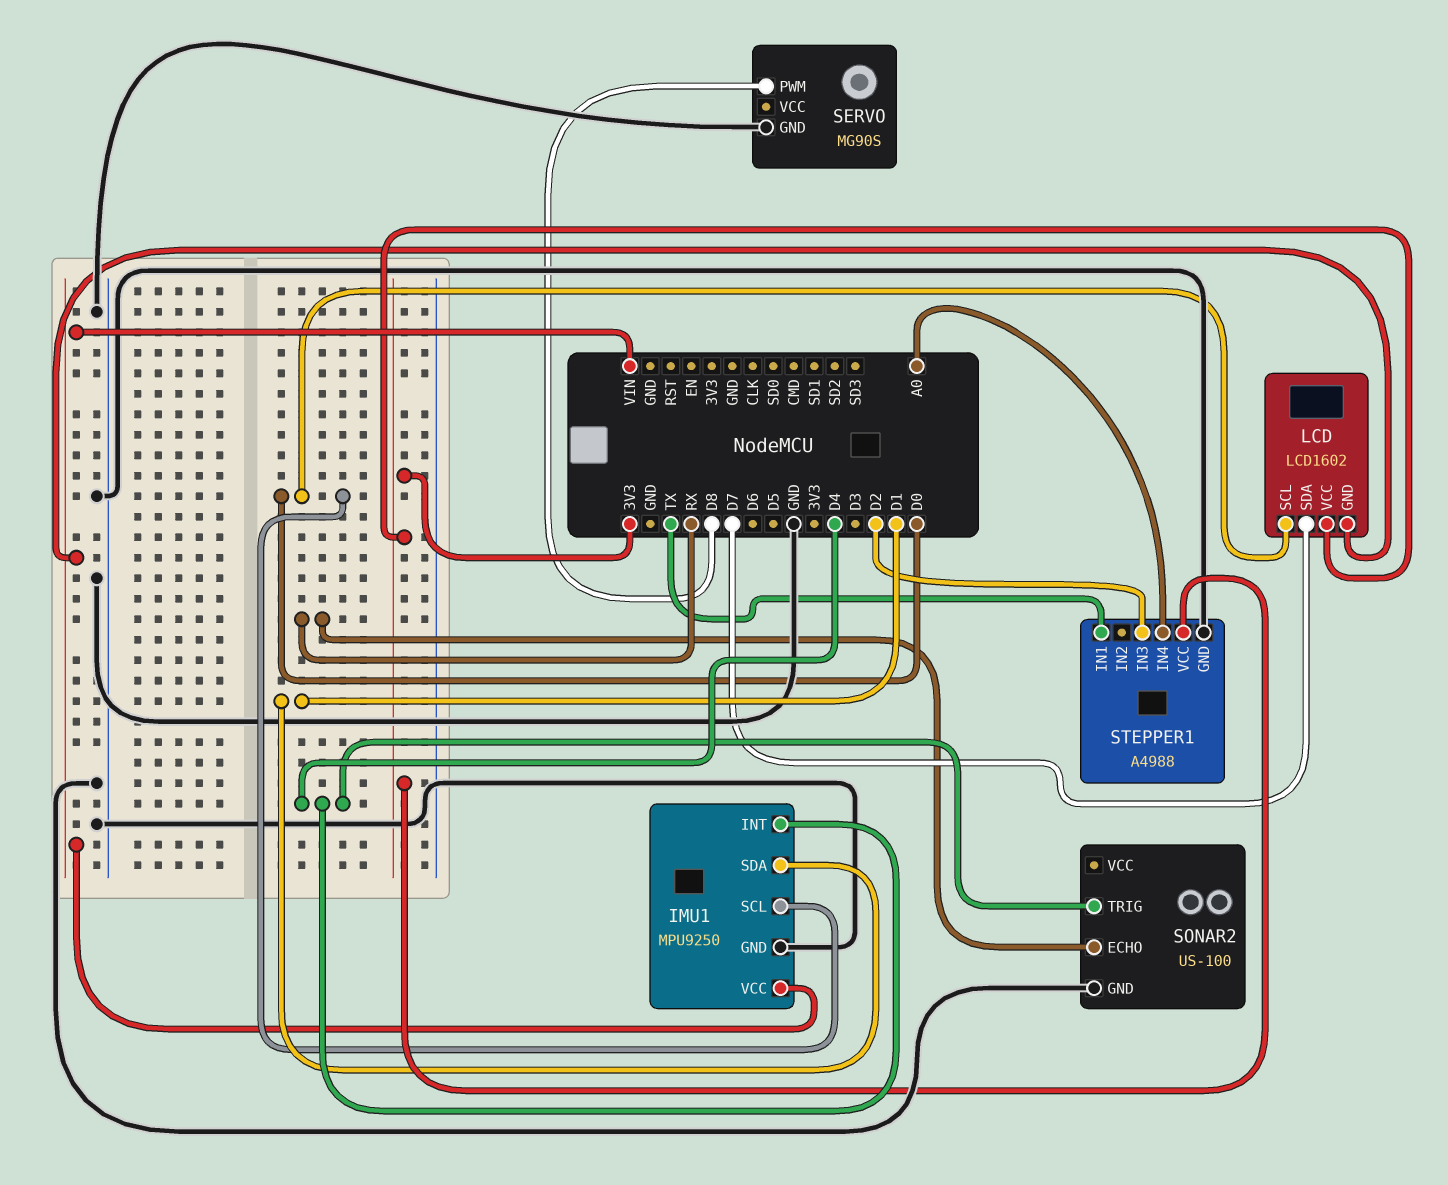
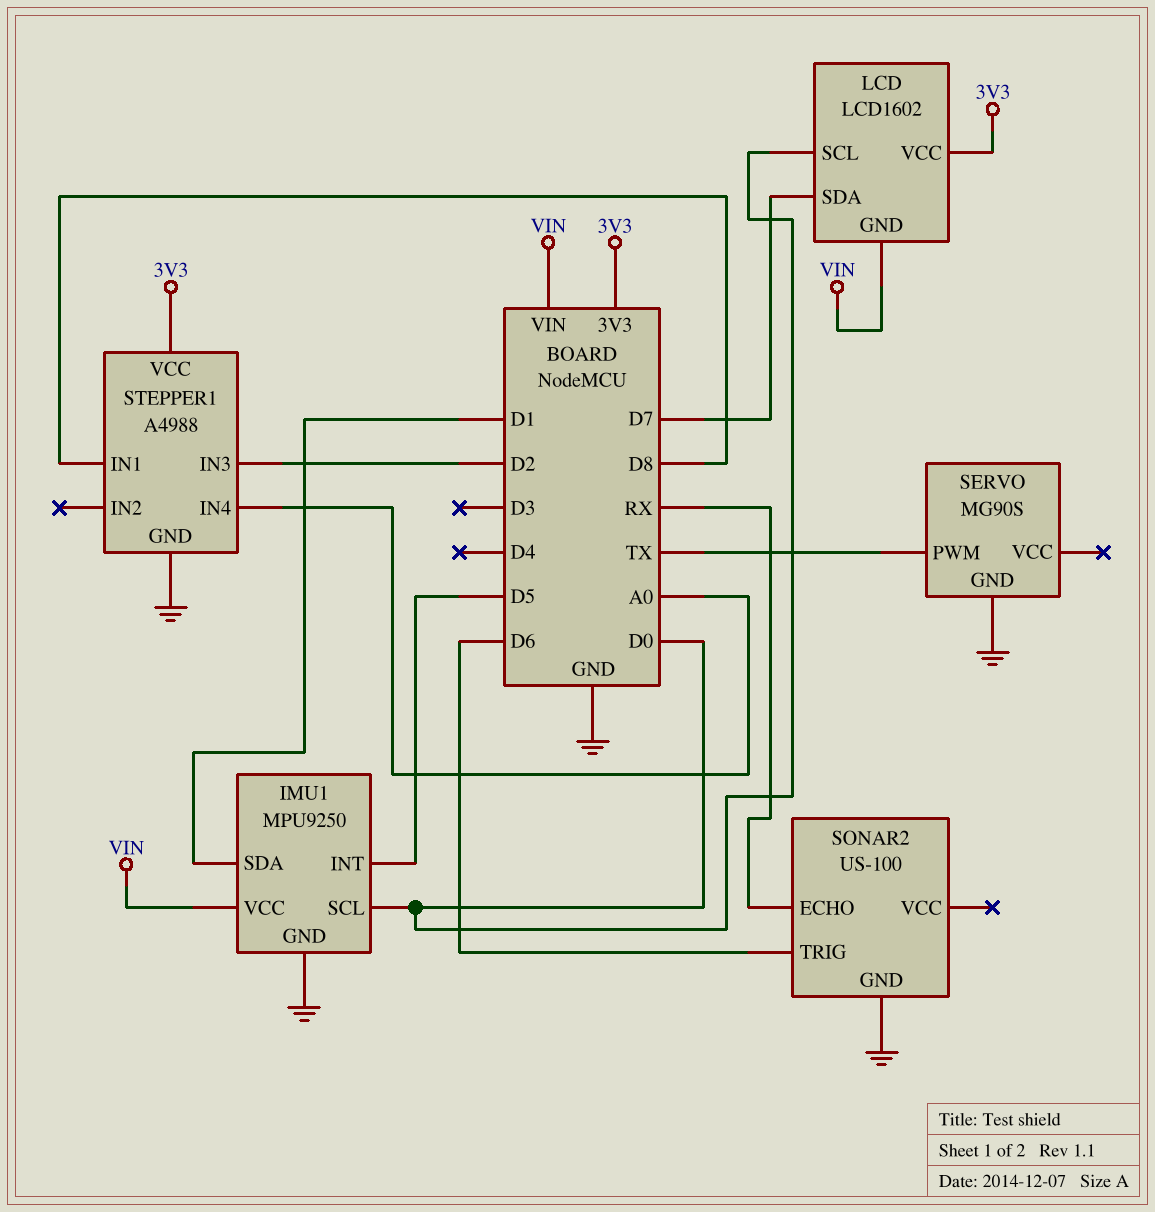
IMU1 pin INT: D4 -> D5
SERVO pin PWM: D8 -> TX
SONAR2 pin TRIG: D4 -> D6
STEPPER1 pin IN1: TX -> D8

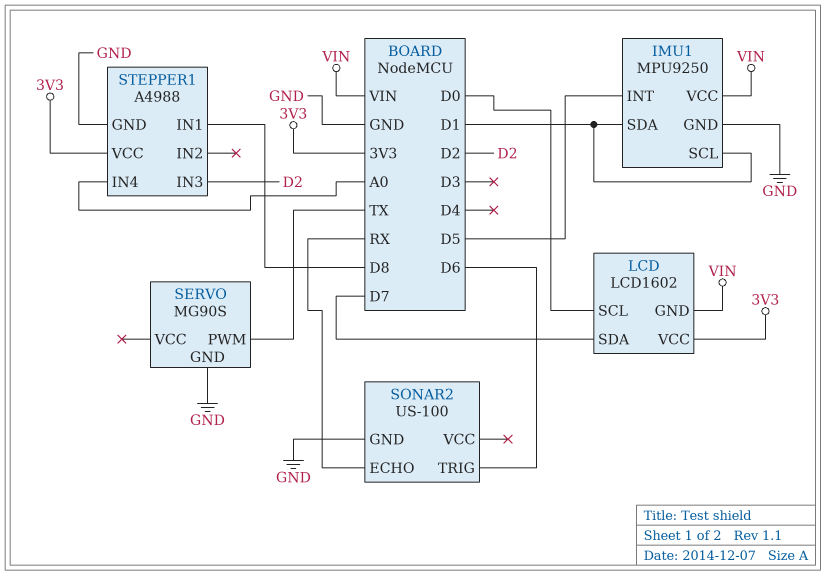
IMU1 pin SCL: D0 -> D1

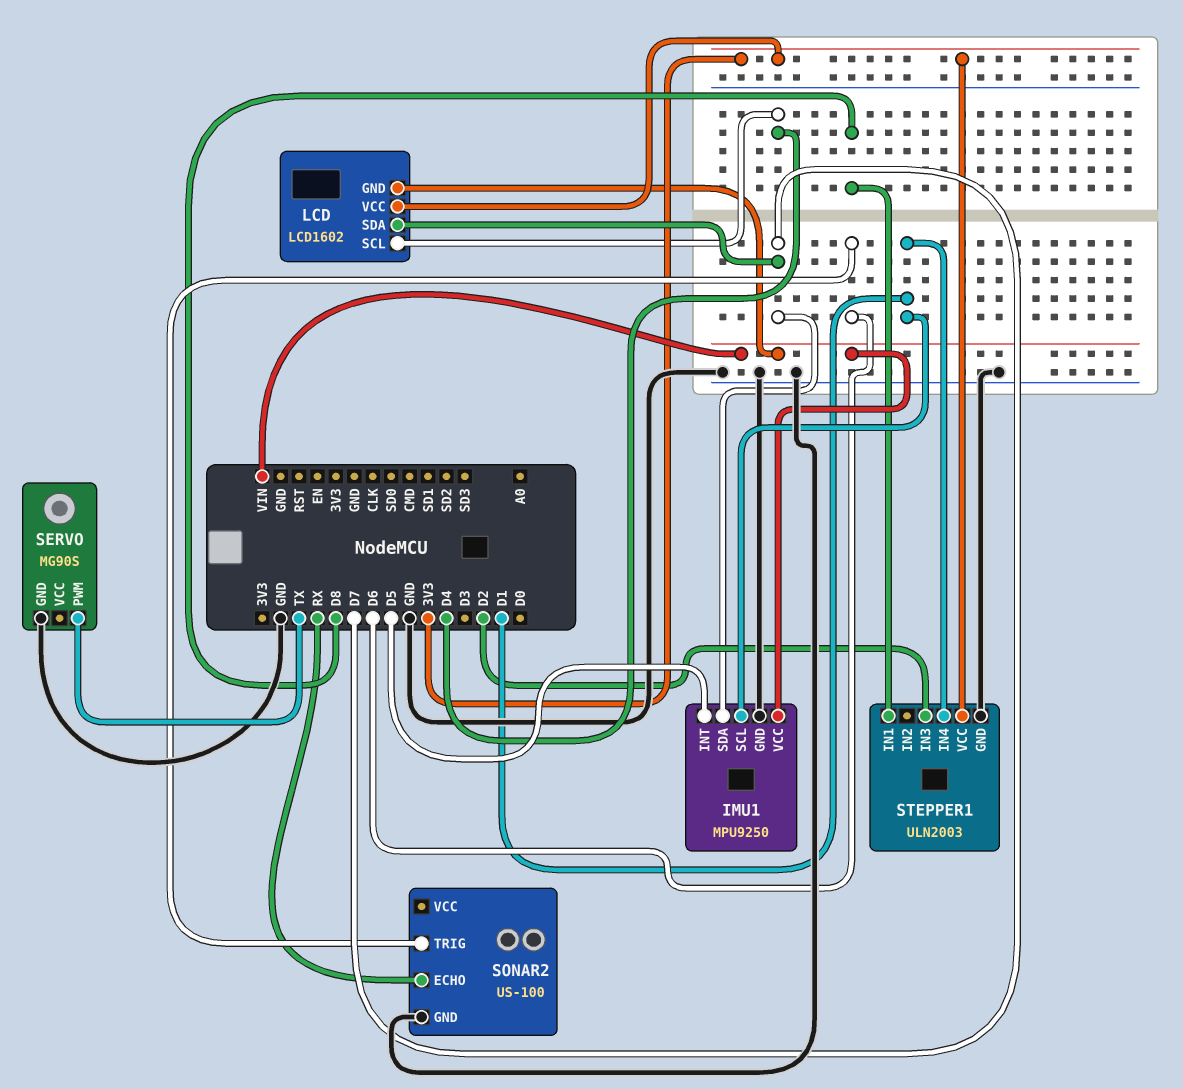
IMU1 pin SDA: D1 -> D7
LCD pin SCL: D0 -> D4
STEPPER1: A4988 -> ULN2003
STEPPER1 pin IN4: A0 -> D1

